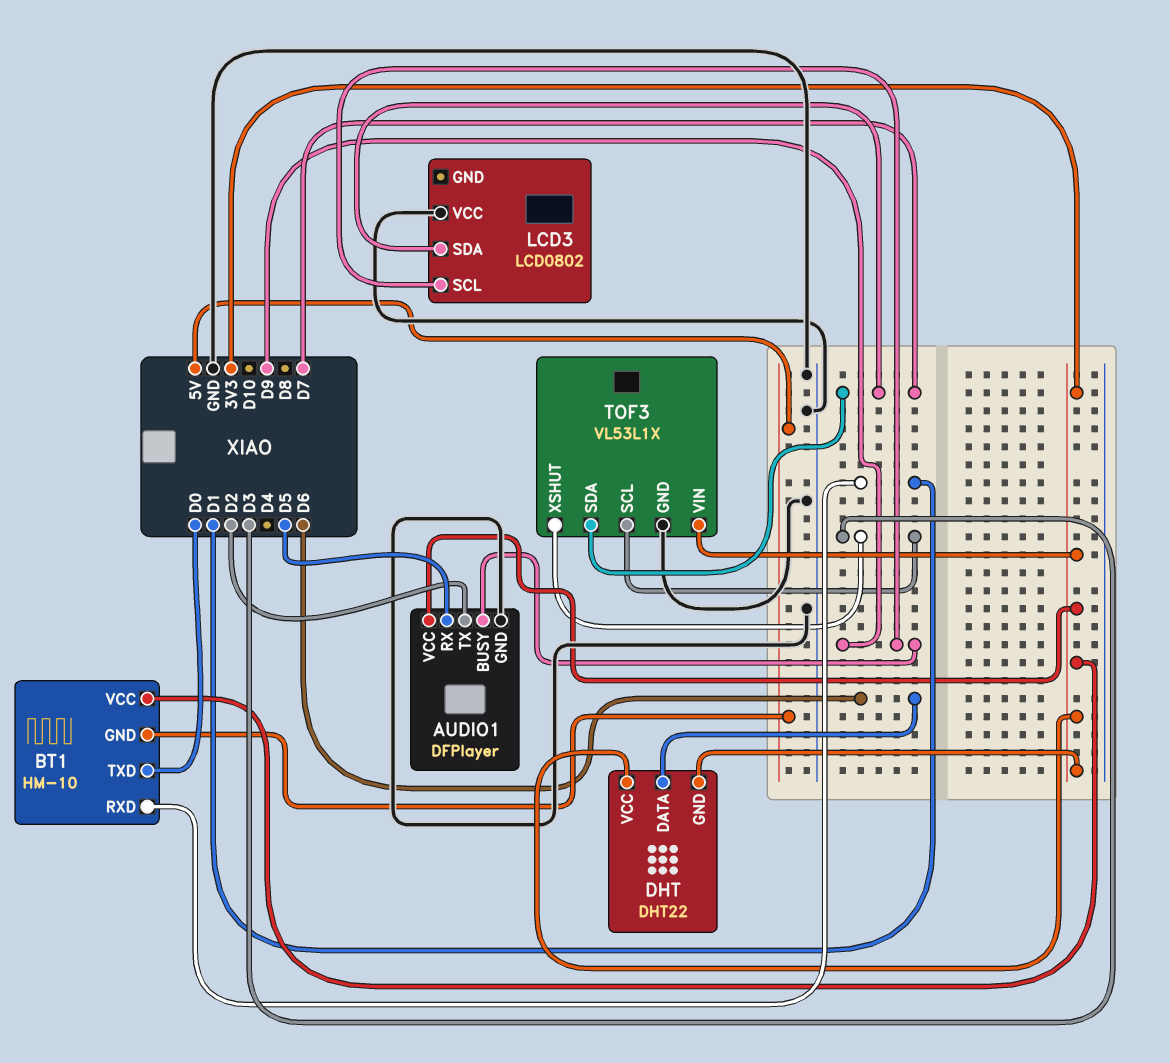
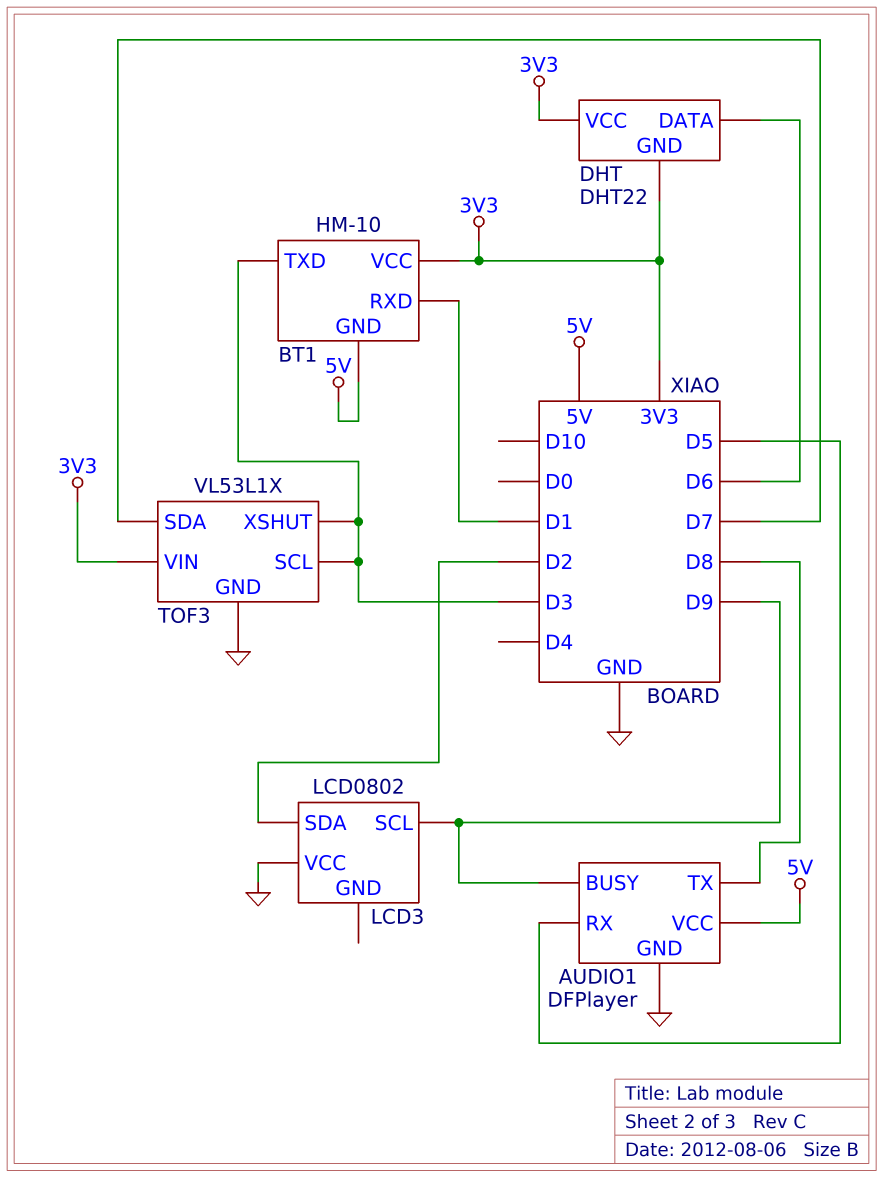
AUDIO1 pin TX: D2 -> D8
AUDIO1 pin VCC: 3V3 -> 5V
BT1 pin TXD: D0 -> D3
LCD3 pin SDA: D7 -> D2

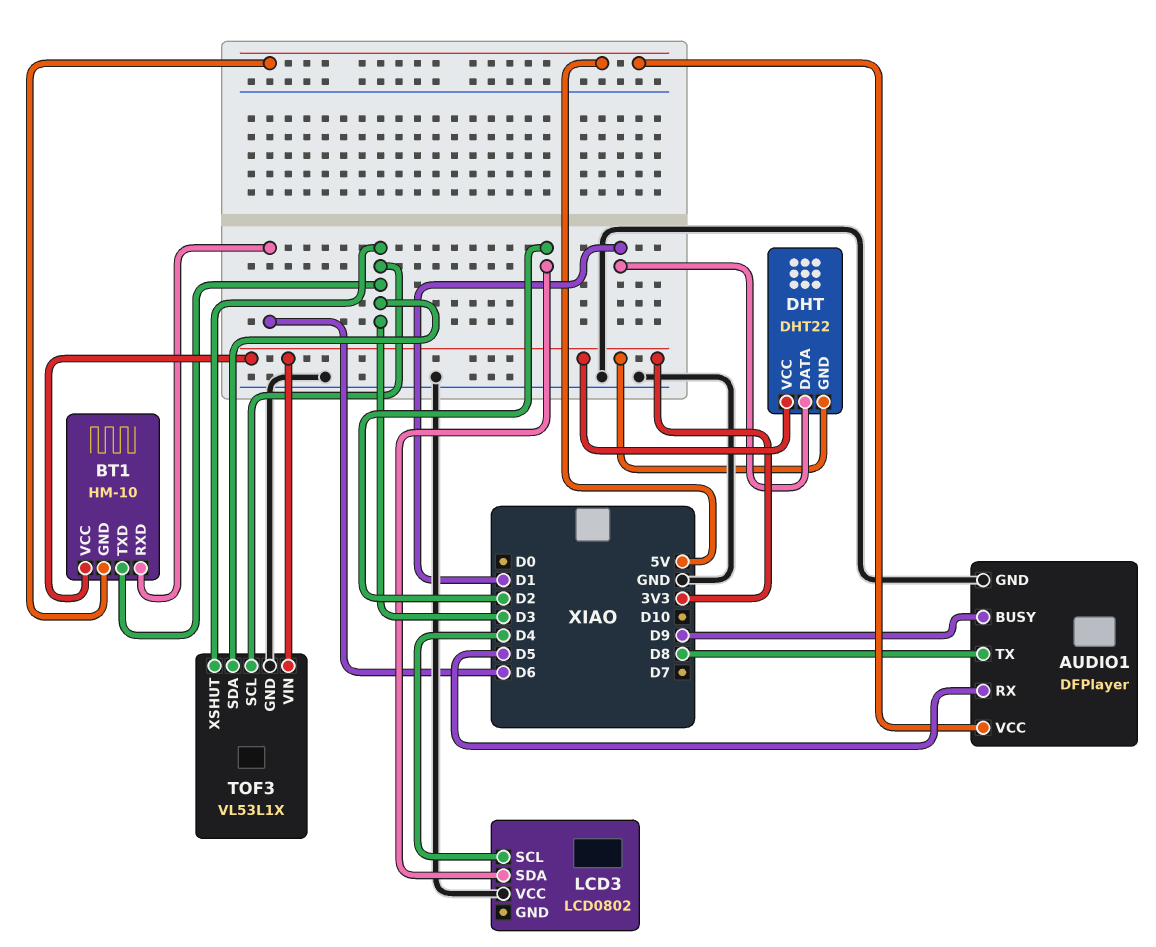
BT1 pin RXD: D1 -> D6
DHT pin DATA: D6 -> D1
LCD3 pin SCL: D9 -> D4
TOF3 pin SDA: D7 -> D3

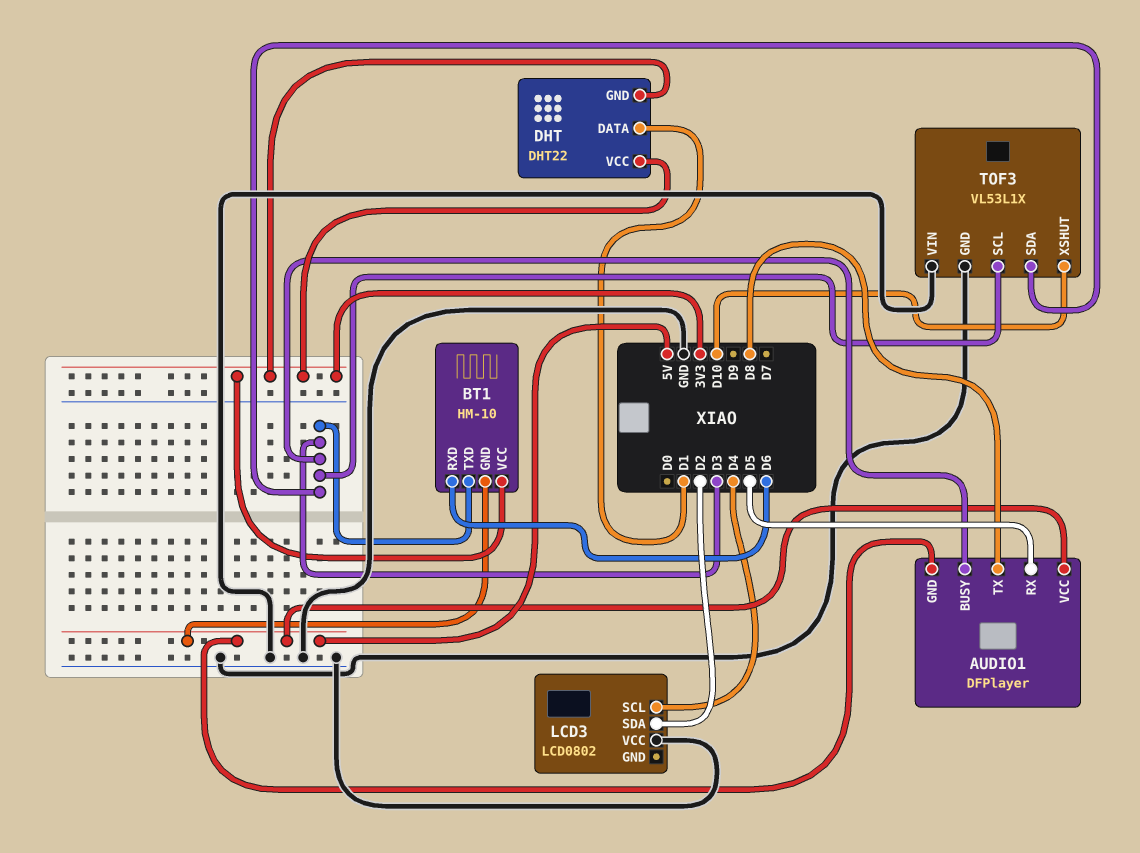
AUDIO1 pin BUSY: D9 -> D3
AUDIO1 pin GND: GND -> 5V
TOF3 pin VIN: 3V3 -> GND
TOF3 pin XSHUT: D3 -> D10

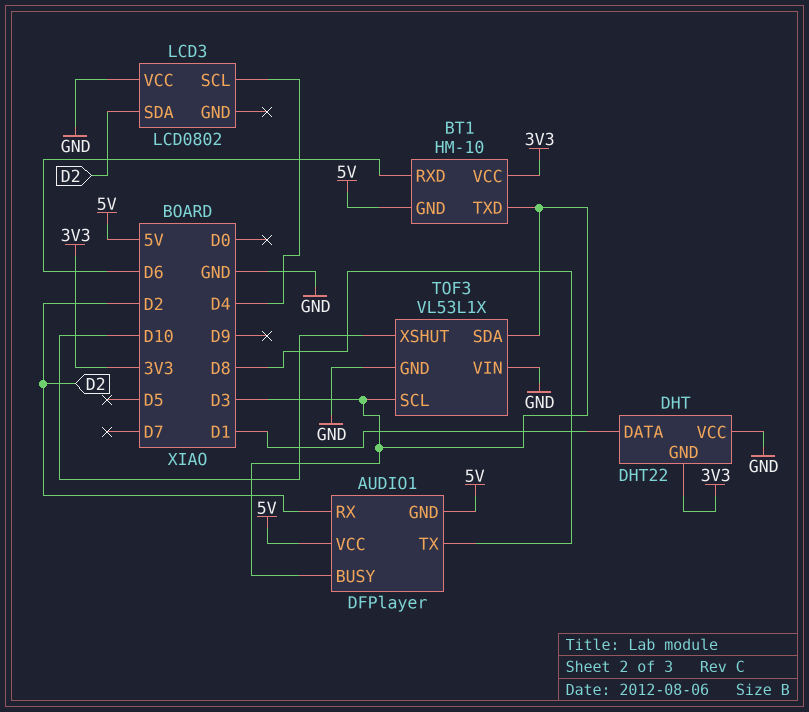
AUDIO1 pin RX: D5 -> D2
DHT pin VCC: 3V3 -> GND

